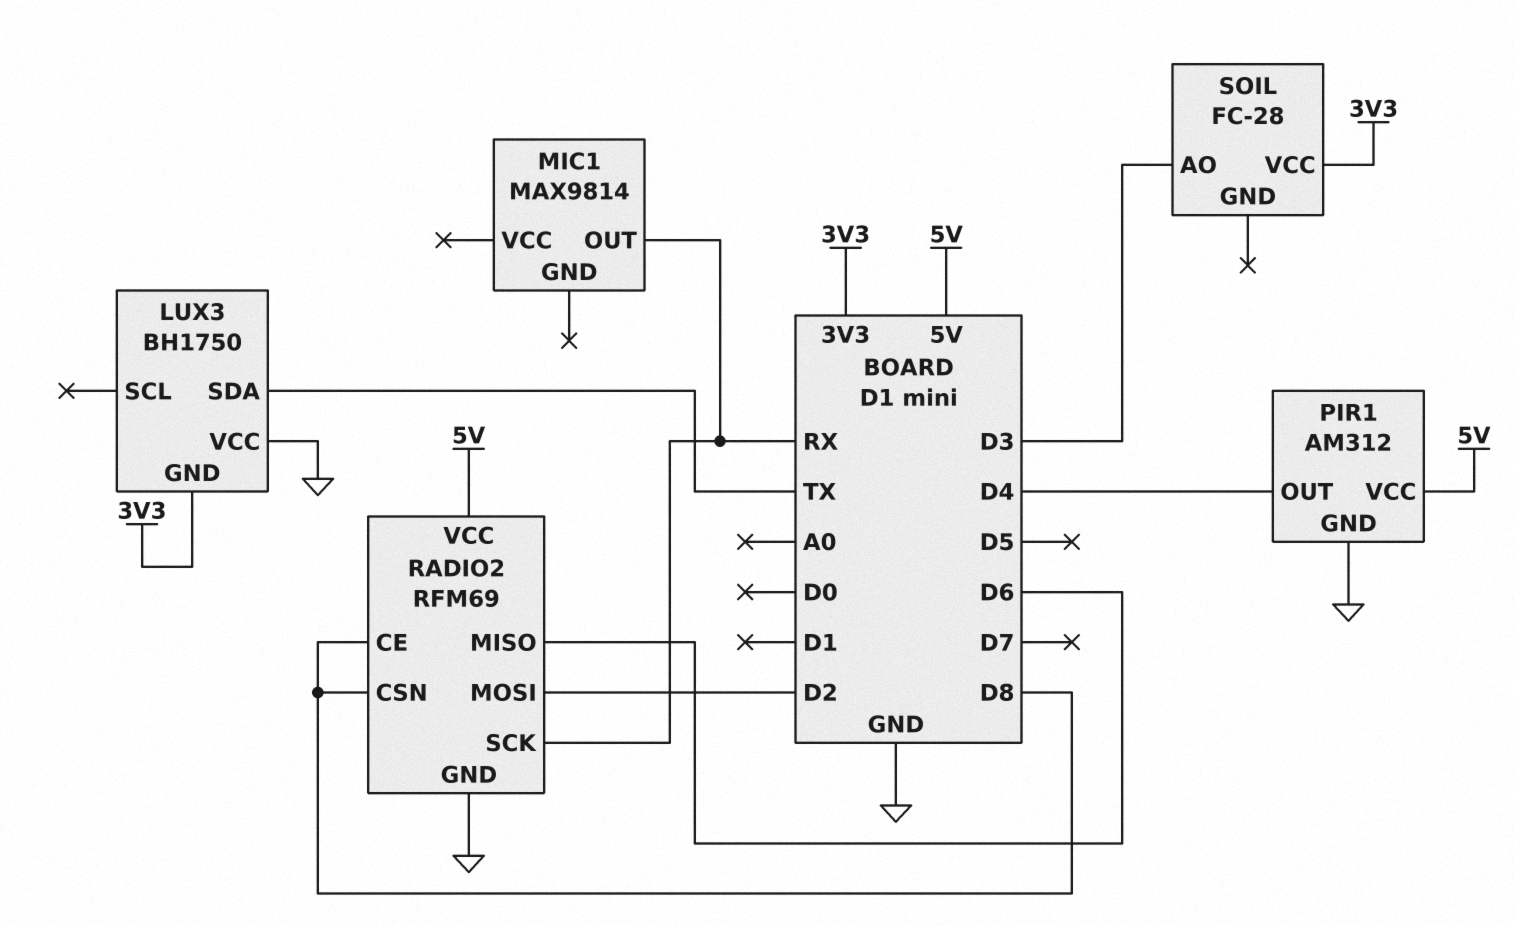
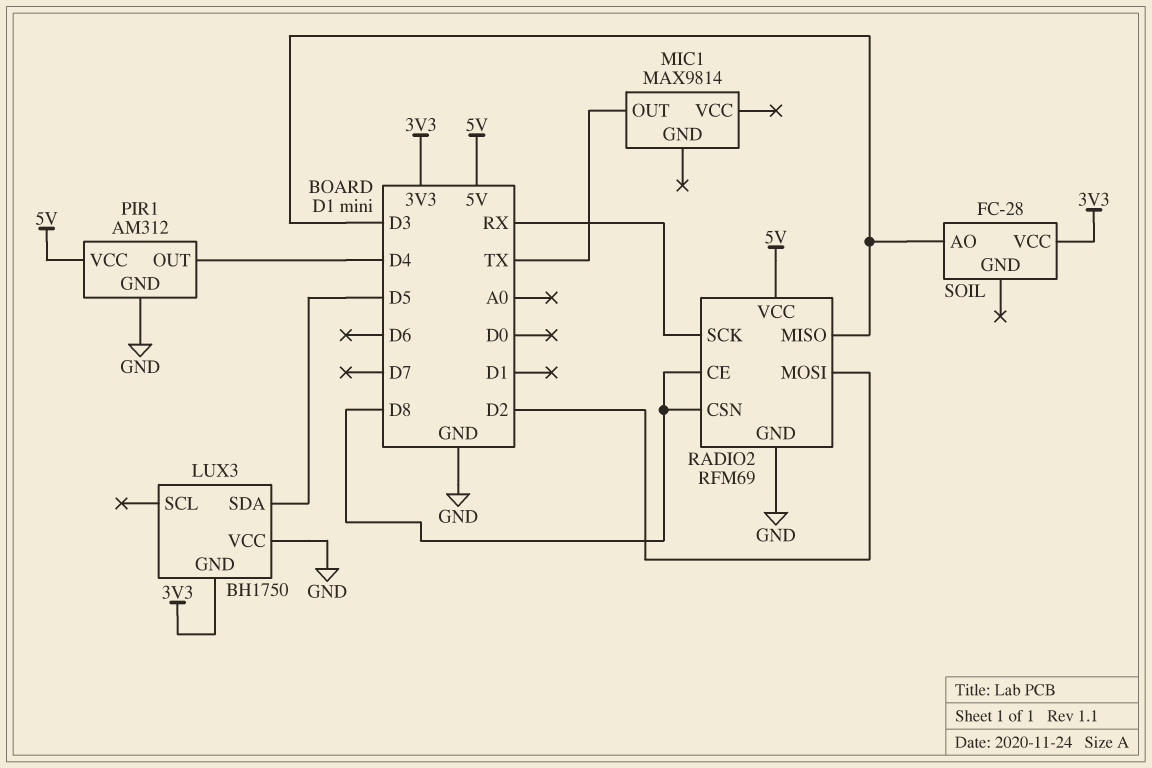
LUX3 pin SDA: TX -> D5
MIC1 pin OUT: RX -> TX
RADIO2 pin MISO: D6 -> D3

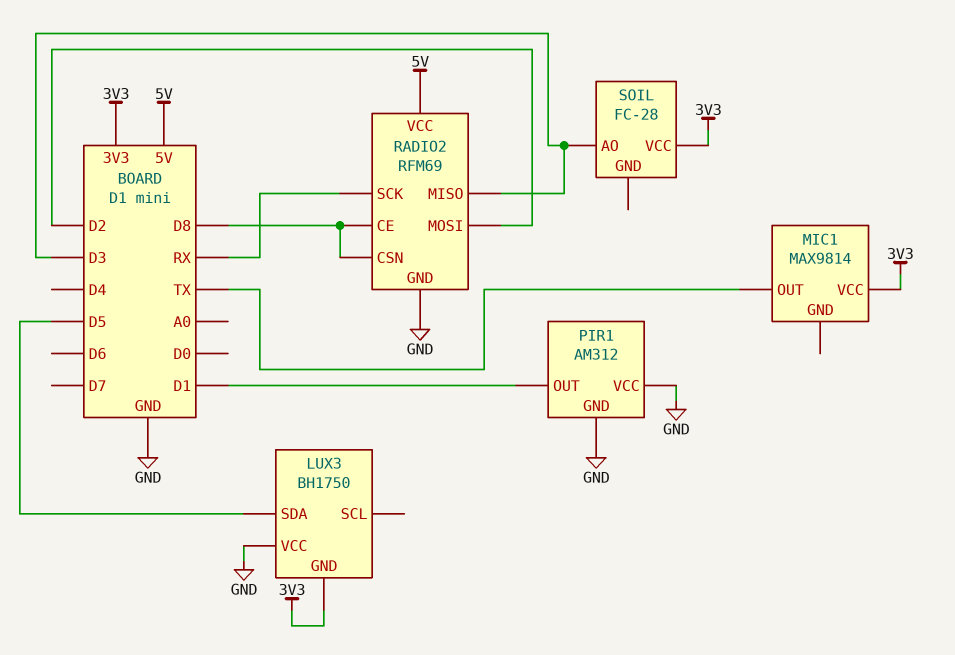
MIC1 pin VCC: none -> 3V3
PIR1 pin OUT: D4 -> D1
PIR1 pin VCC: 5V -> GND

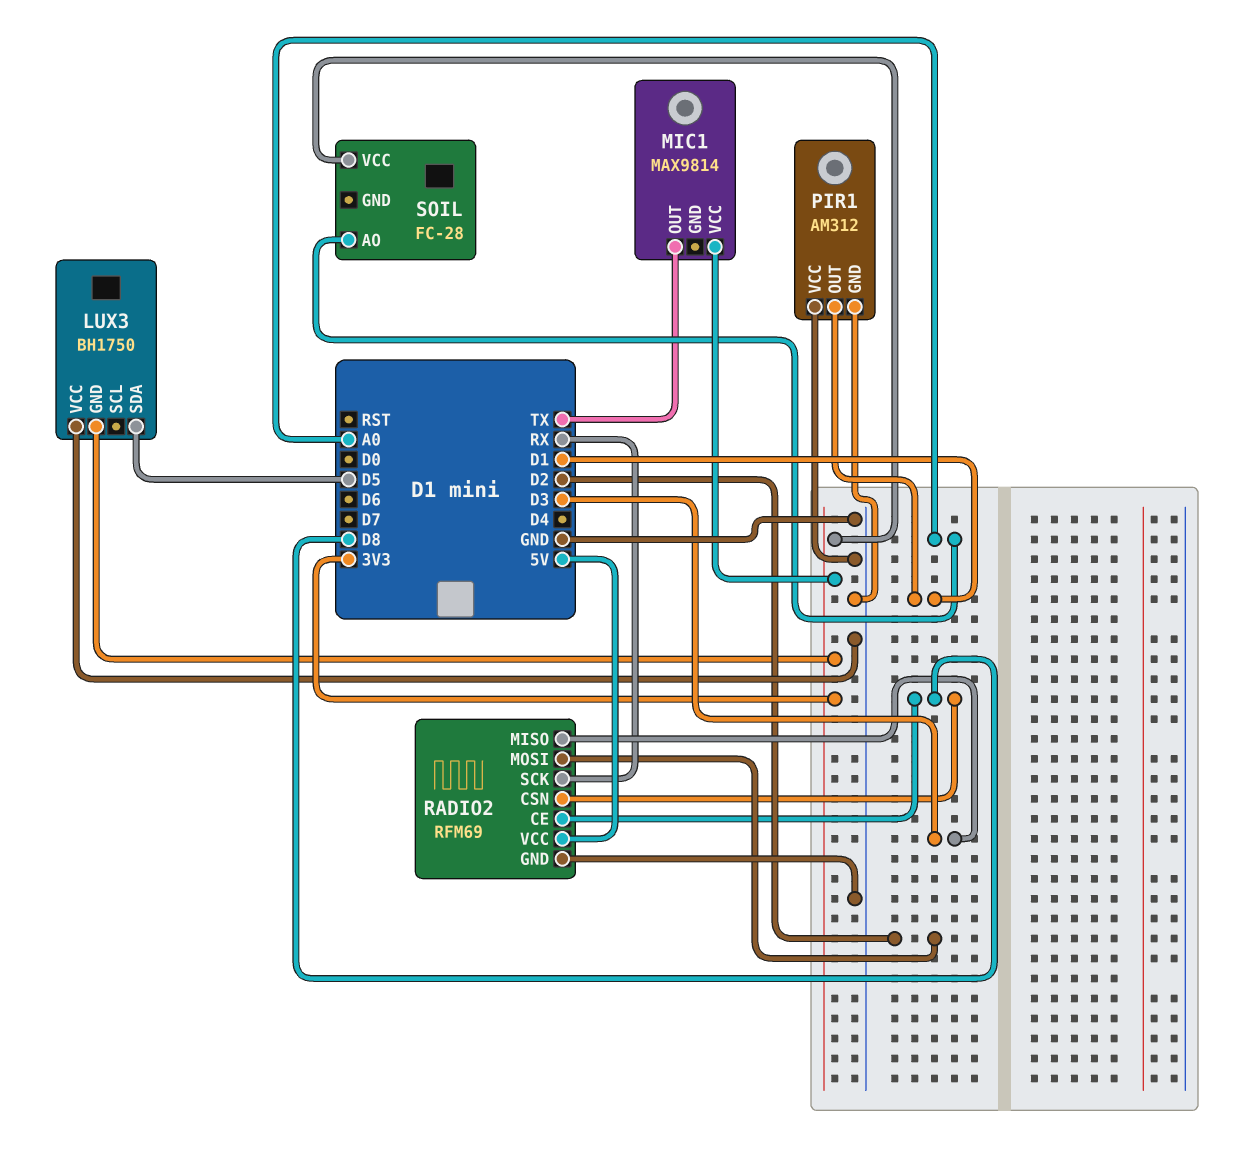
SOIL pin AO: D3 -> A0

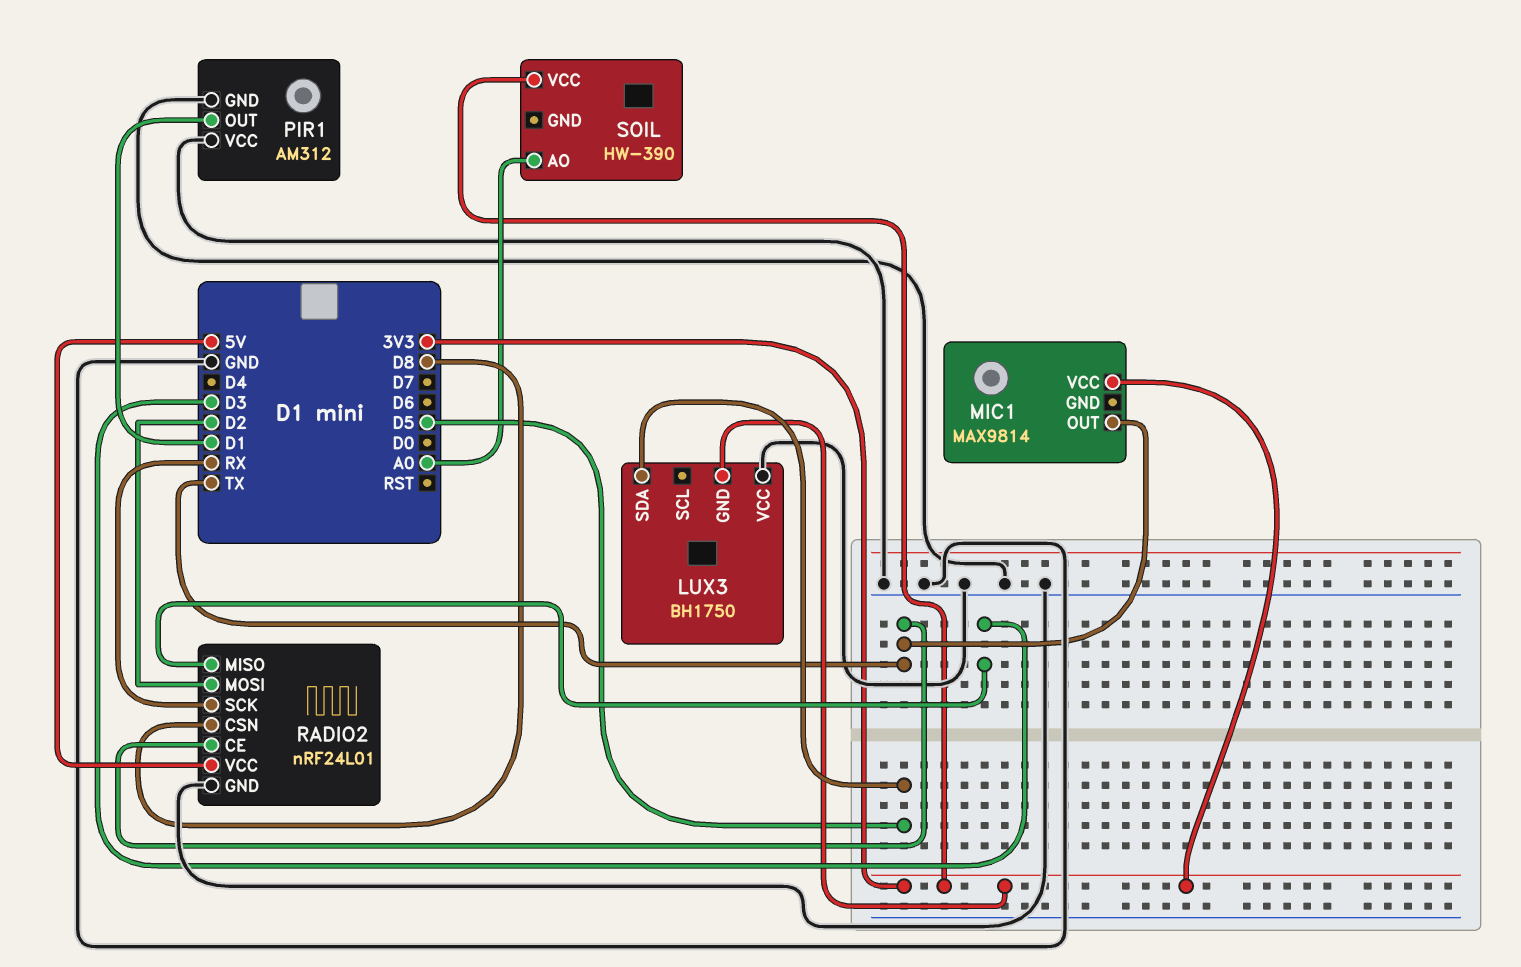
RADIO2: RFM69 -> nRF24L01
RADIO2 pin CE: D8 -> TX
SOIL: FC-28 -> HW-390

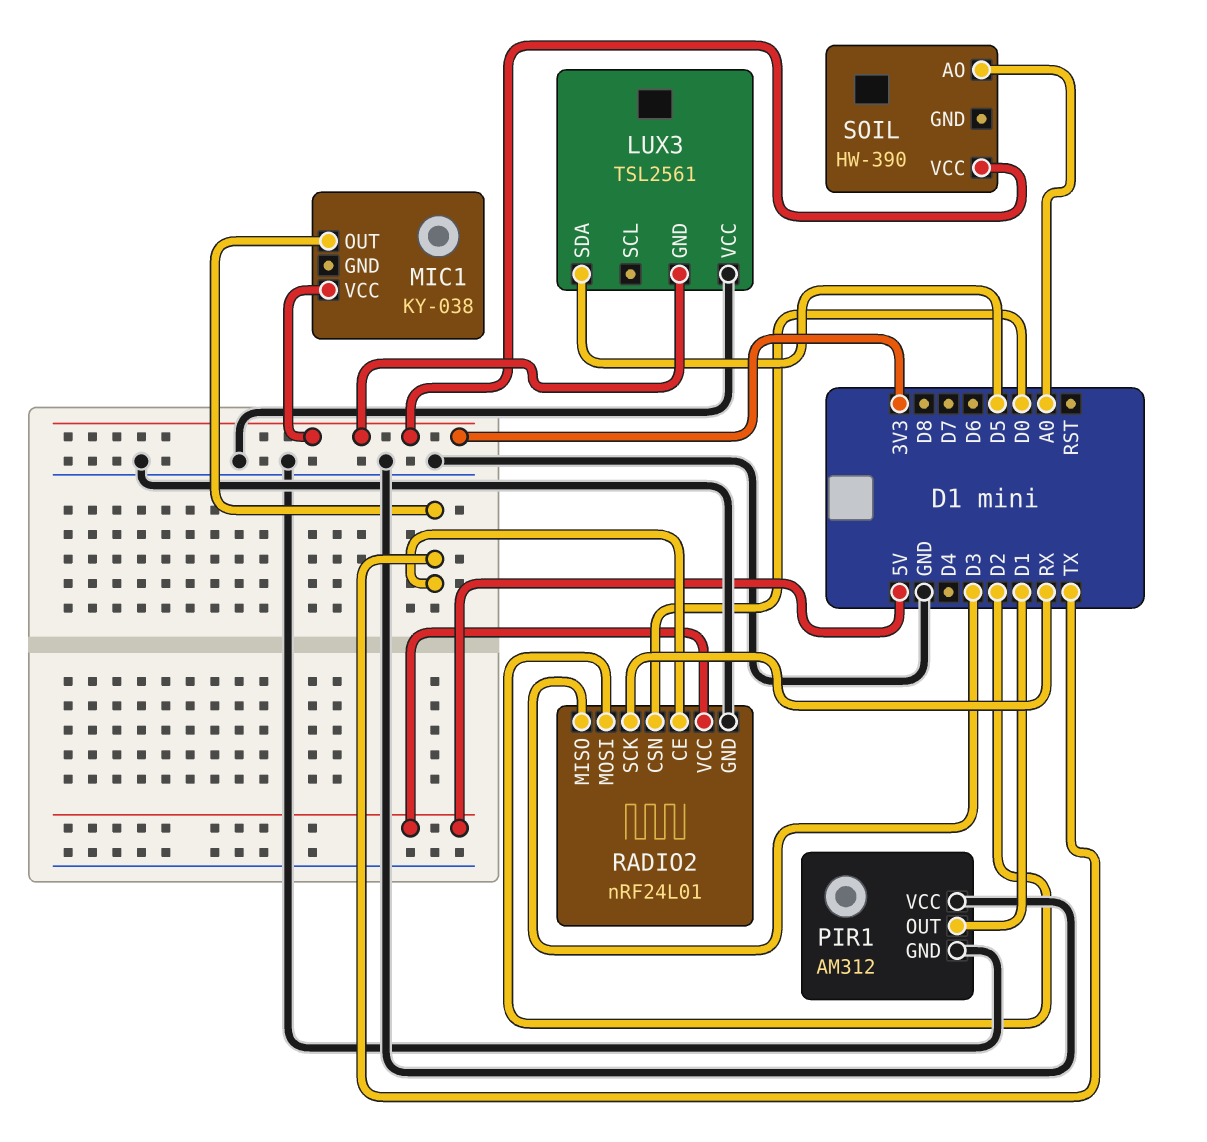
LUX3: BH1750 -> TSL2561
MIC1: MAX9814 -> KY-038
RADIO2 pin CSN: D8 -> D0

